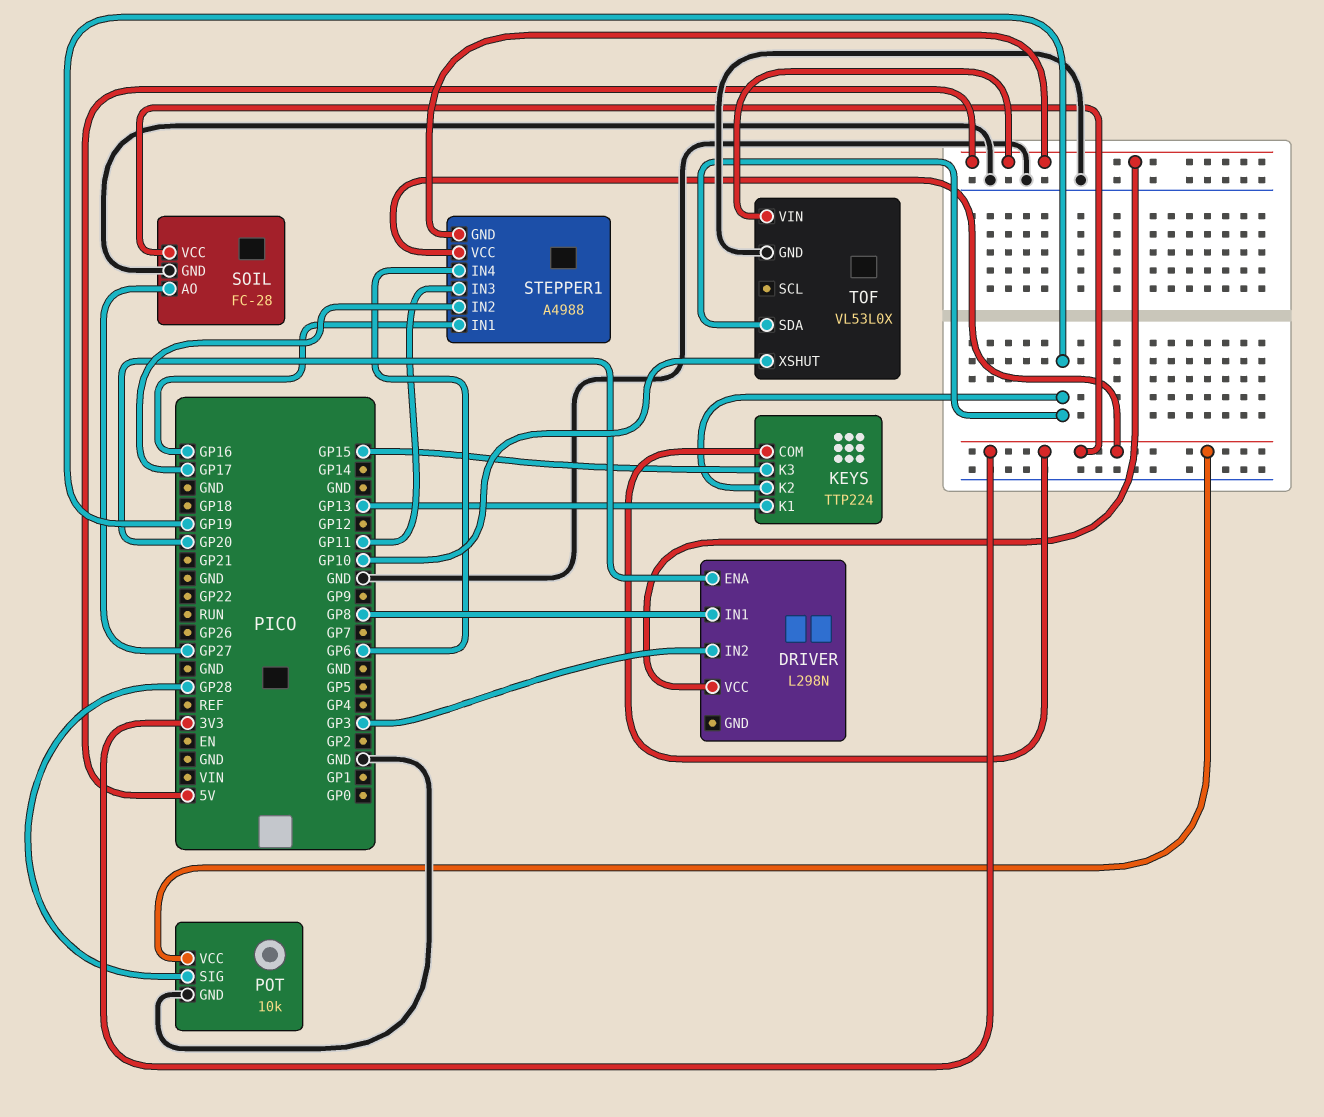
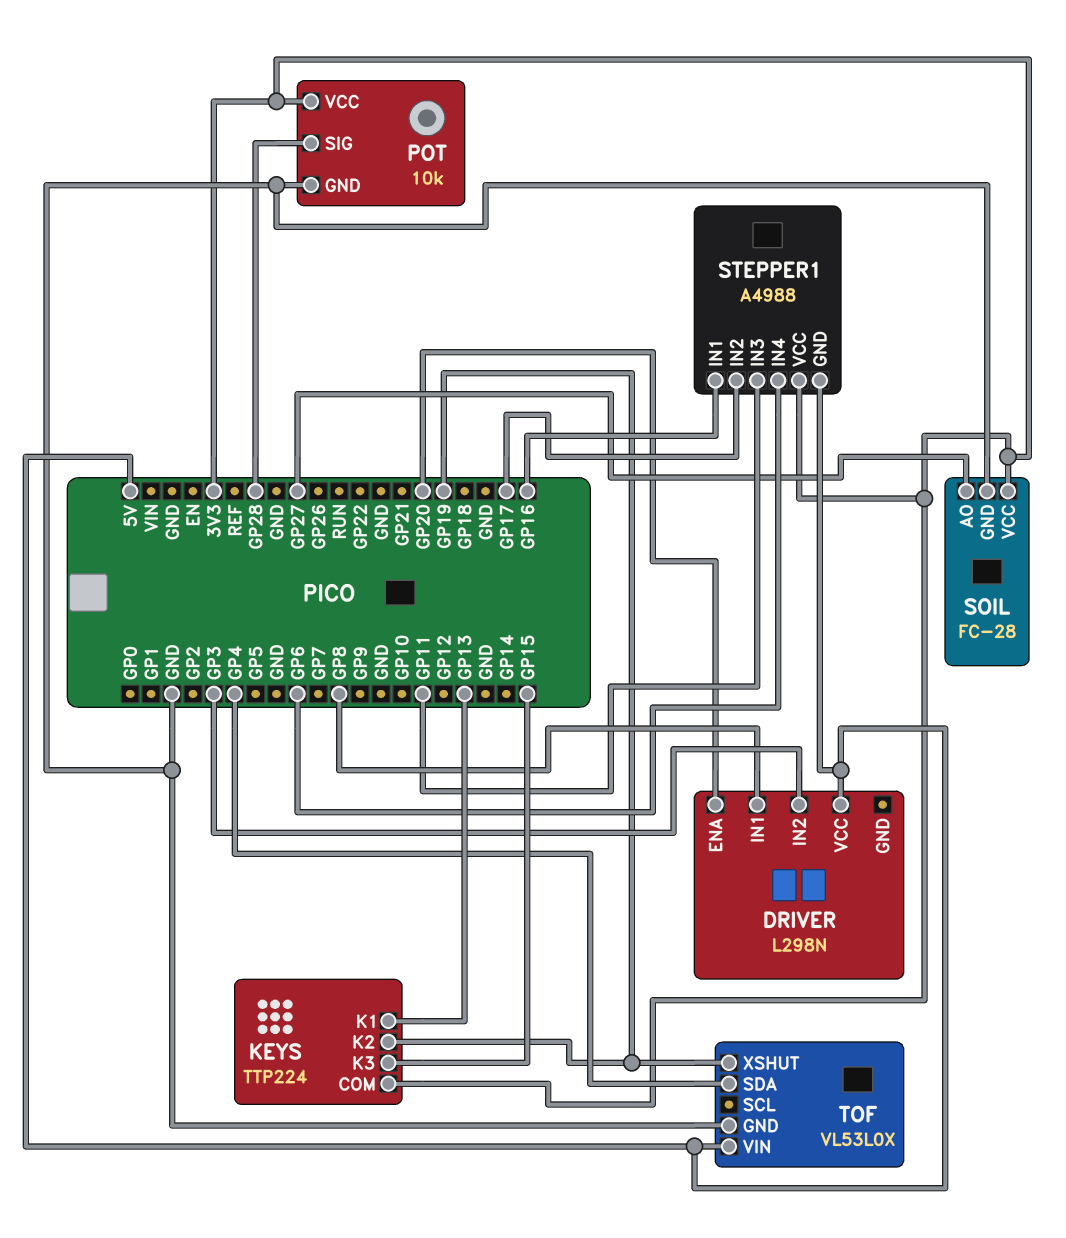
TOF pin SDA: GP19 -> GP4
TOF pin XSHUT: GP10 -> GP19

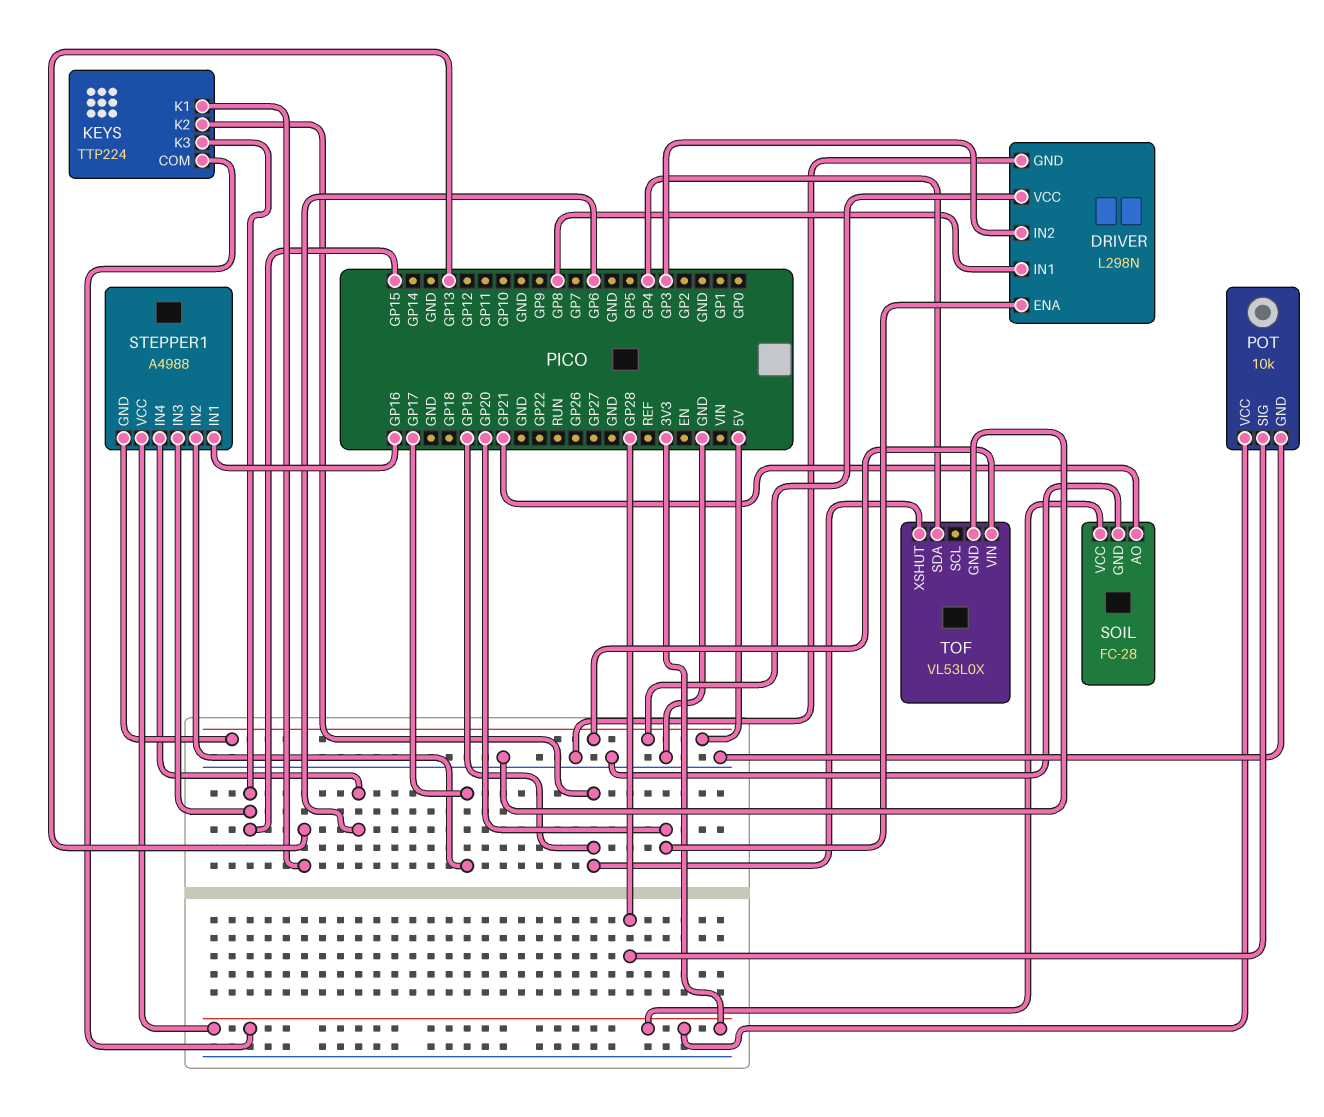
DRIVER pin GND: none -> GND
SOIL pin AO: GP27 -> GP21
STEPPER1 pin IN3: GP11 -> GP15

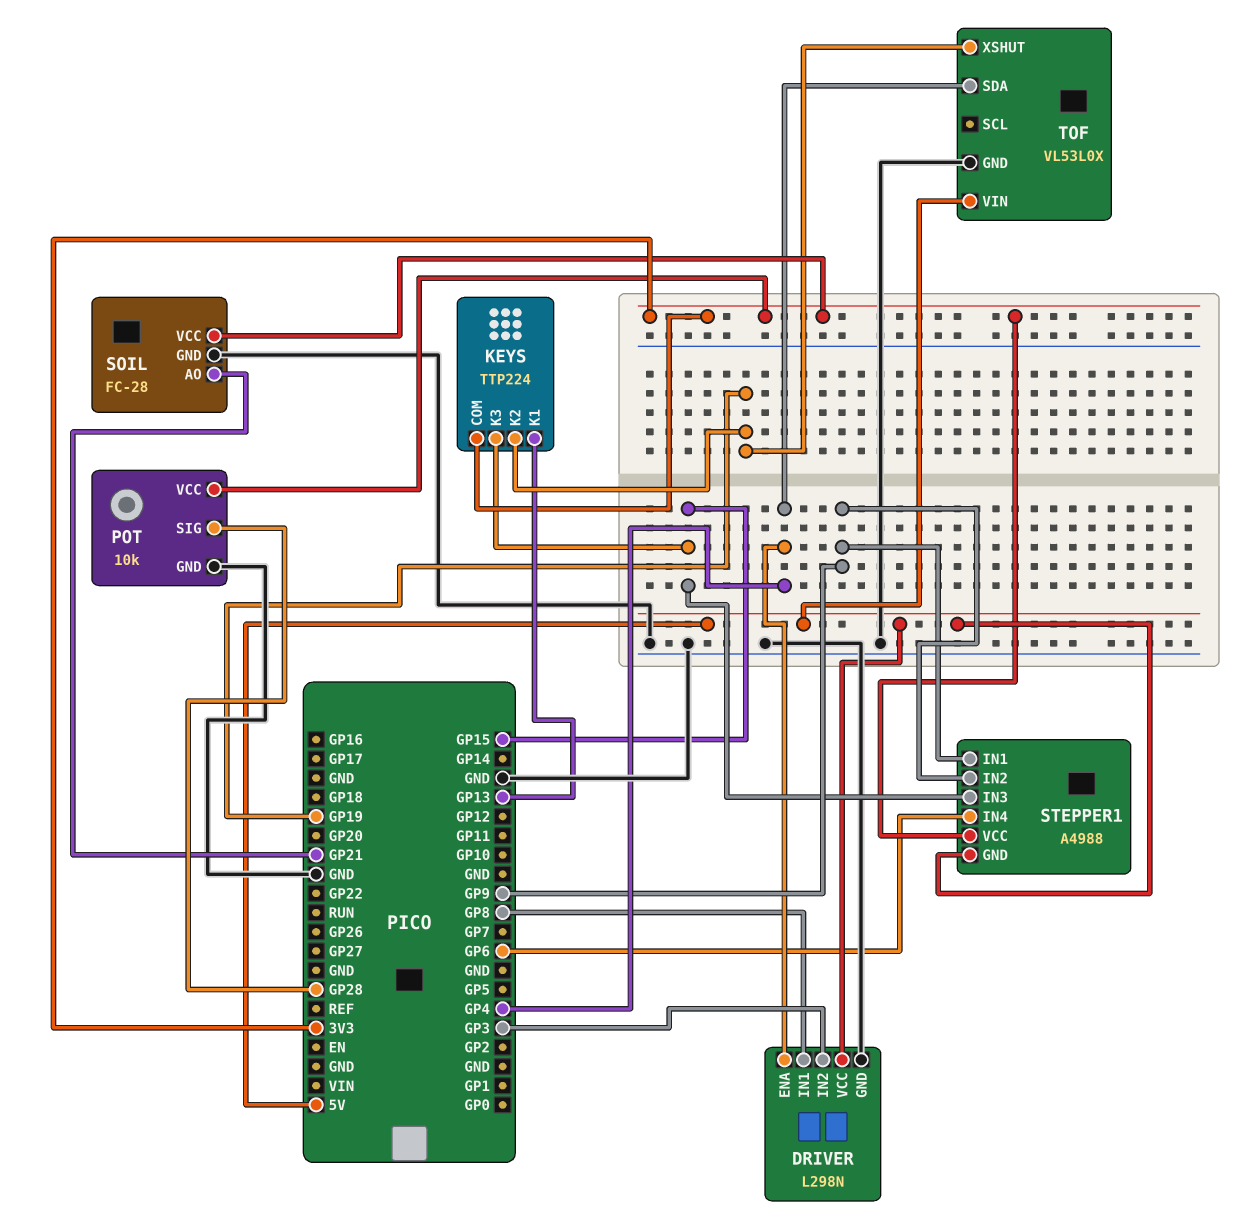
DRIVER pin ENA: GP20 -> GP4
STEPPER1 pin IN1: GP16 -> GP9
STEPPER1 pin IN2: GP17 -> GP9

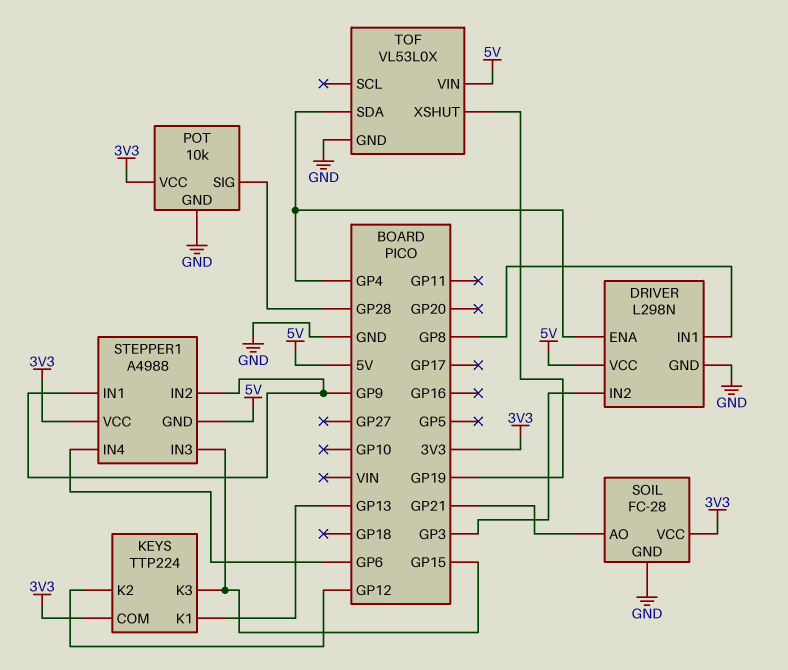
KEYS pin K2: GP19 -> GP12

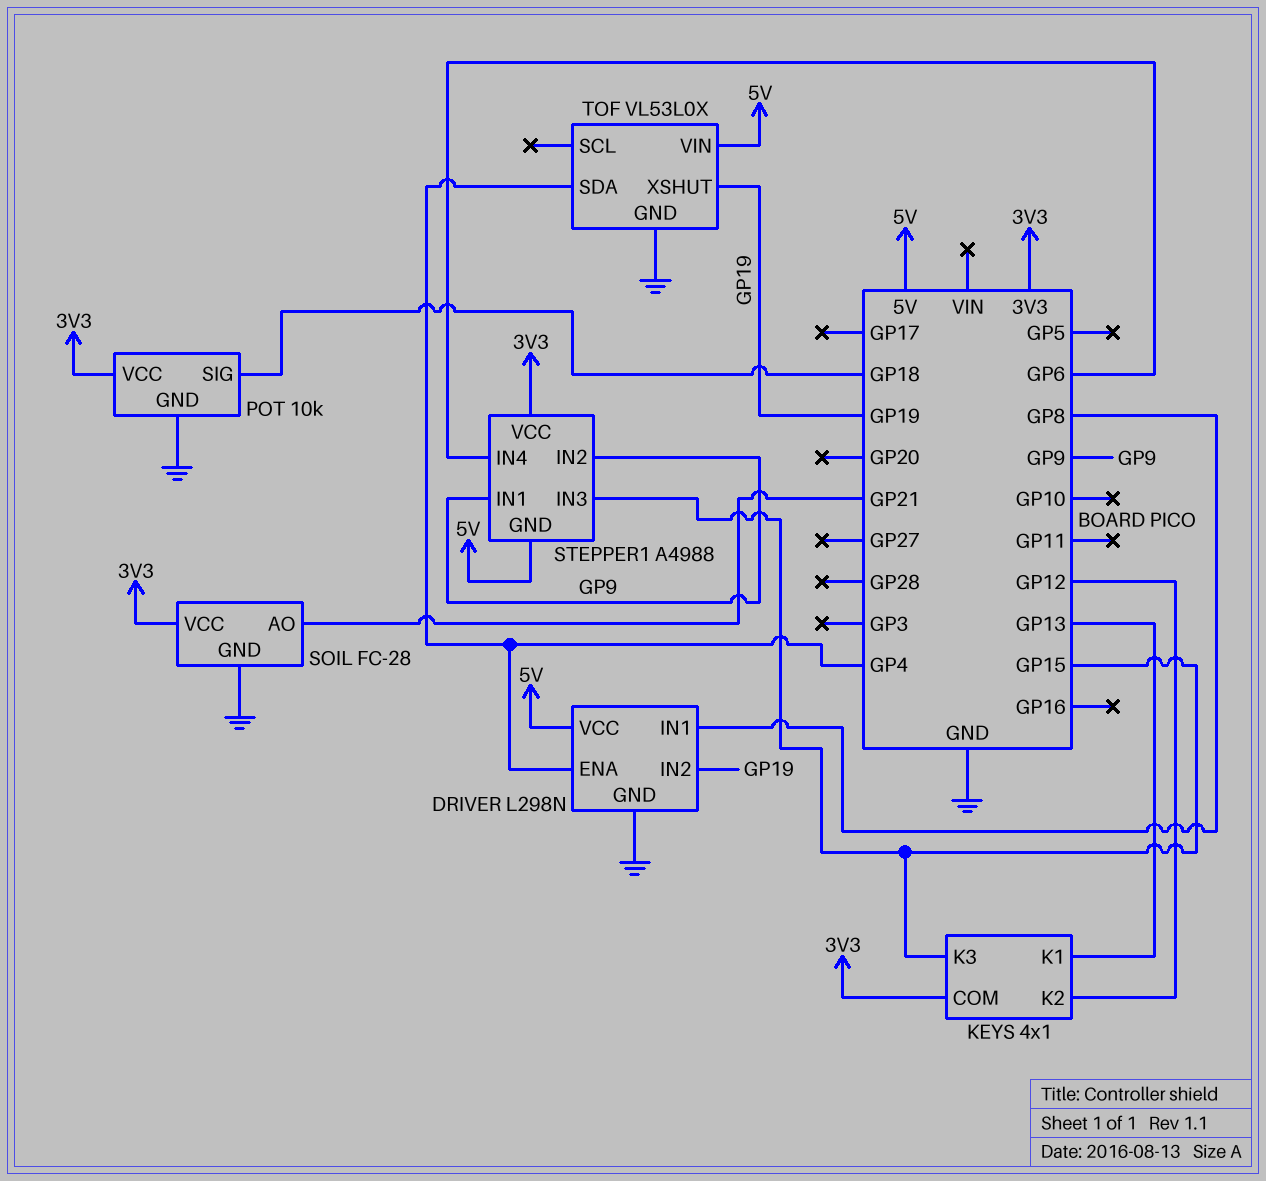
DRIVER pin IN2: GP3 -> GP19
KEYS: TTP224 -> 4x1
POT pin SIG: GP28 -> GP18

